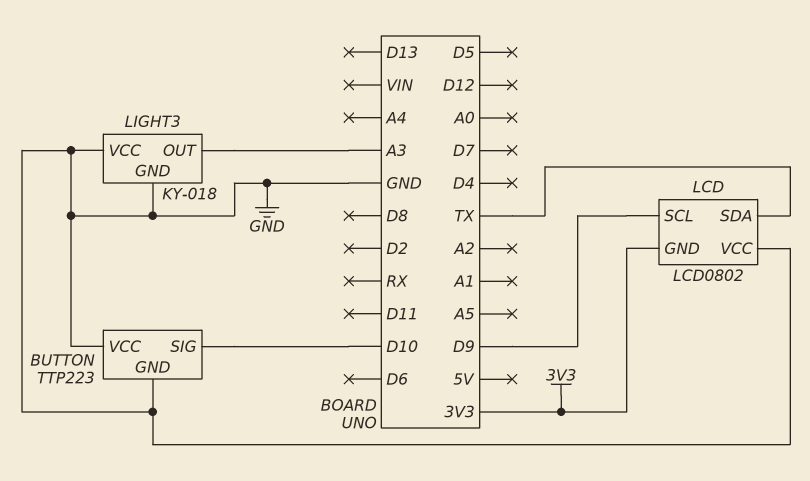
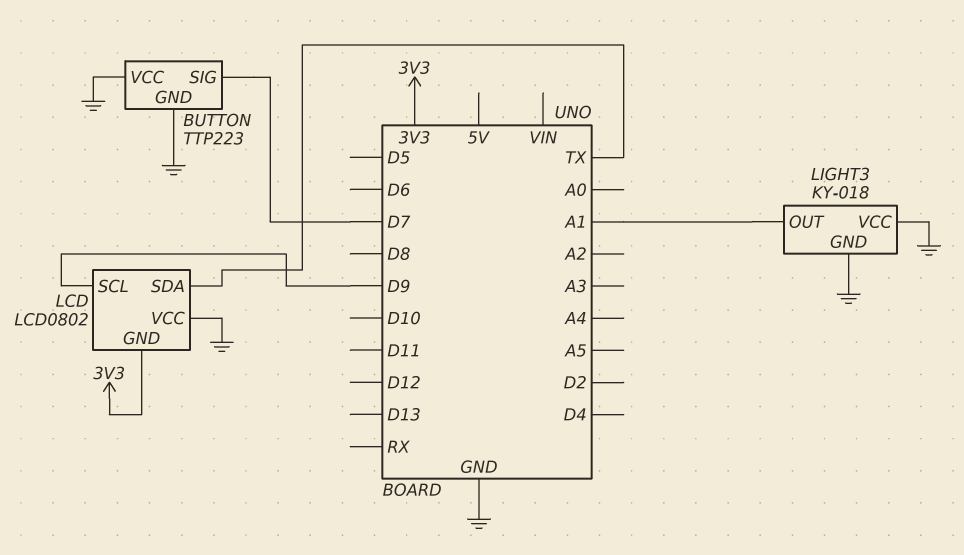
BUTTON pin SIG: D10 -> D7
LIGHT3 pin OUT: A3 -> A1

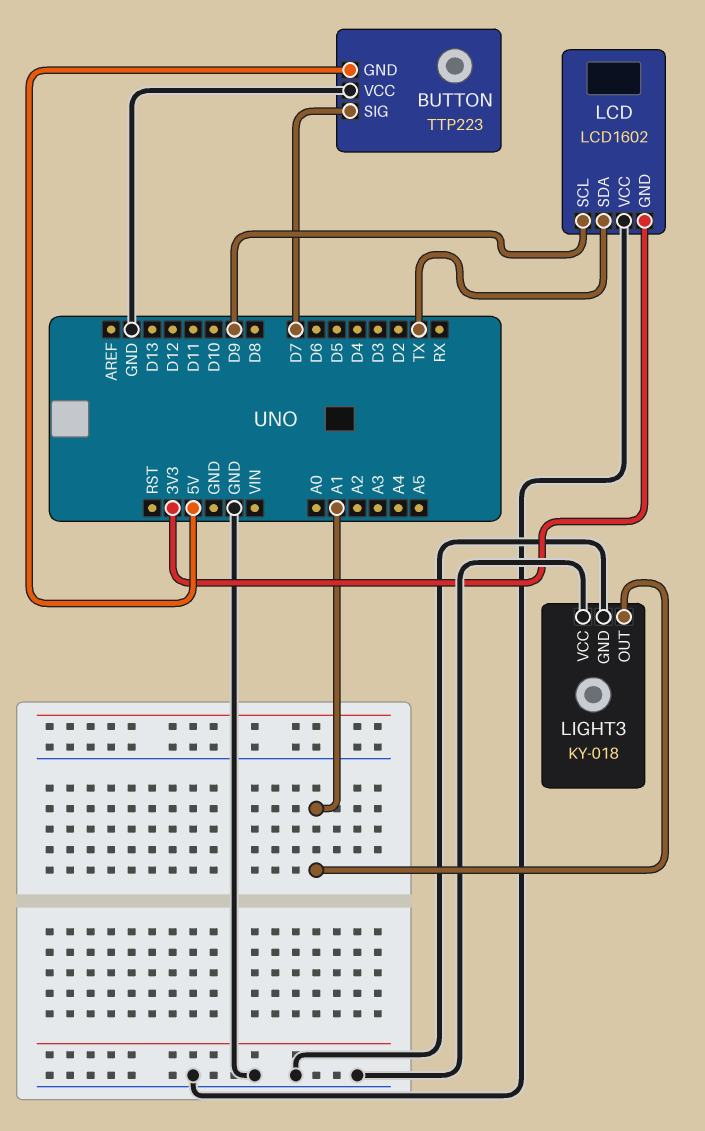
BUTTON pin GND: GND -> 5V
LCD: LCD0802 -> LCD1602

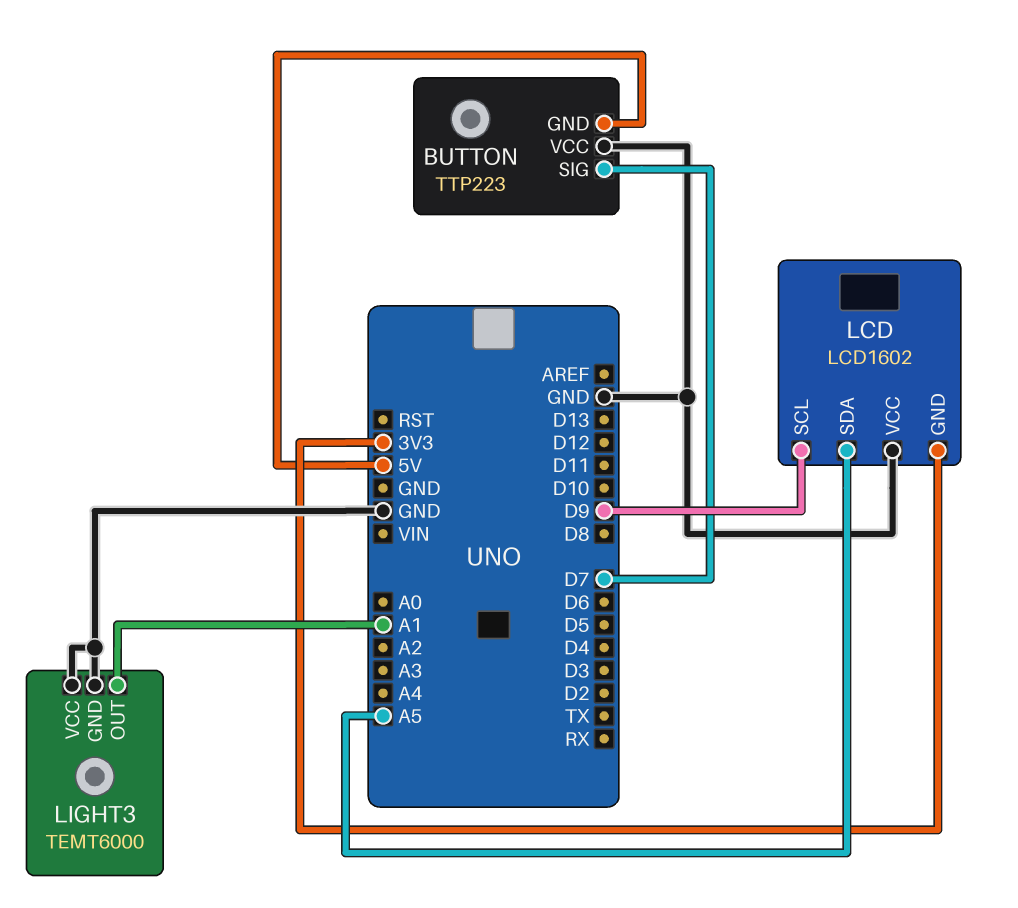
LCD pin SDA: TX -> A5
LIGHT3: KY-018 -> TEMT6000

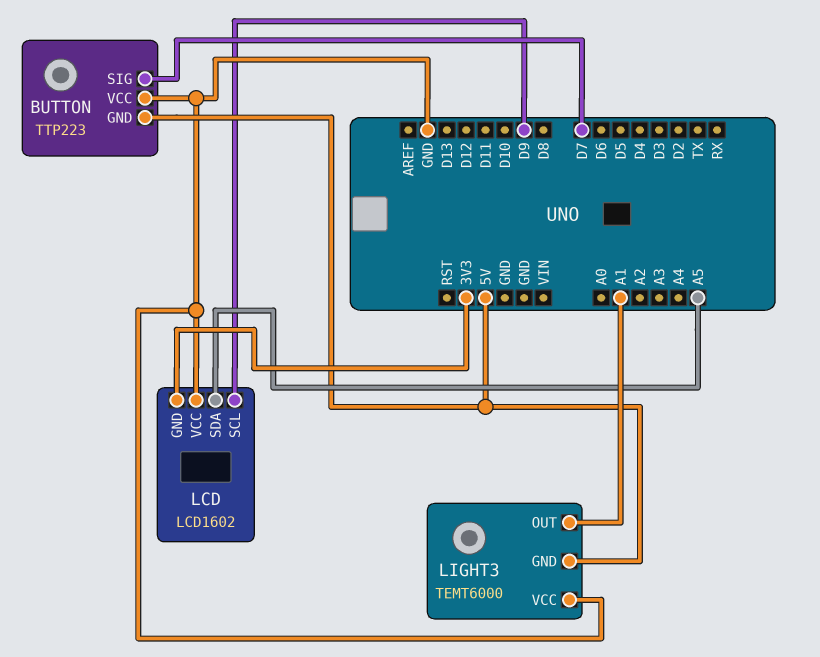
LIGHT3 pin GND: GND -> 5V

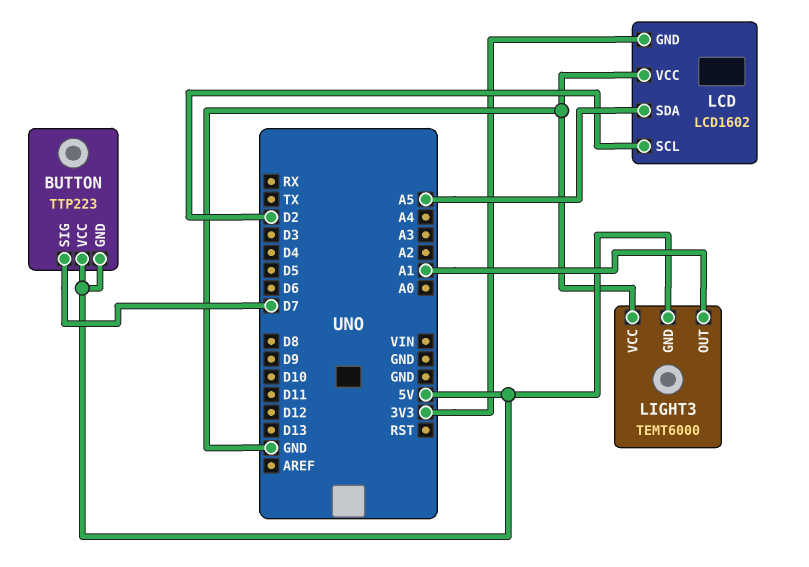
BUTTON pin VCC: GND -> 5V
LCD pin SCL: D9 -> D2

